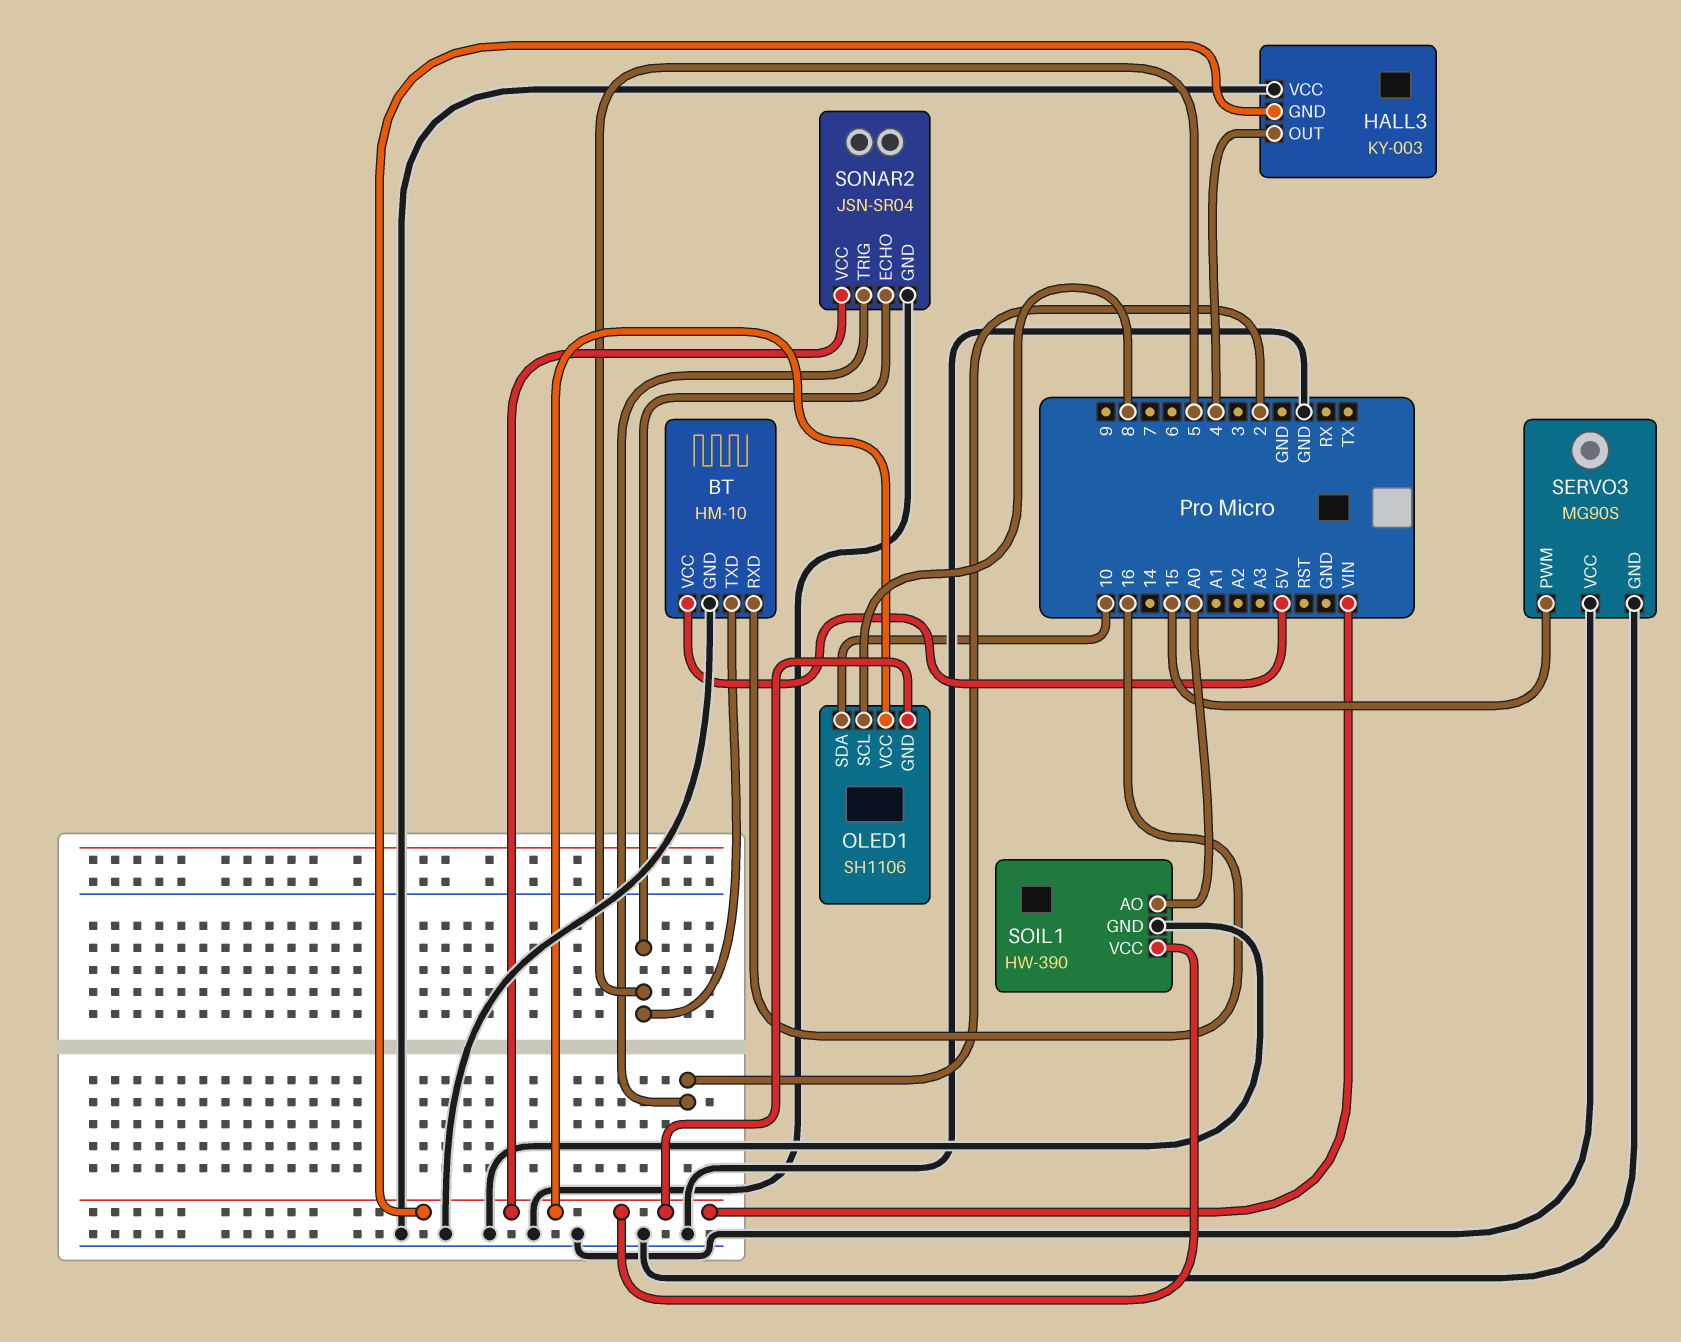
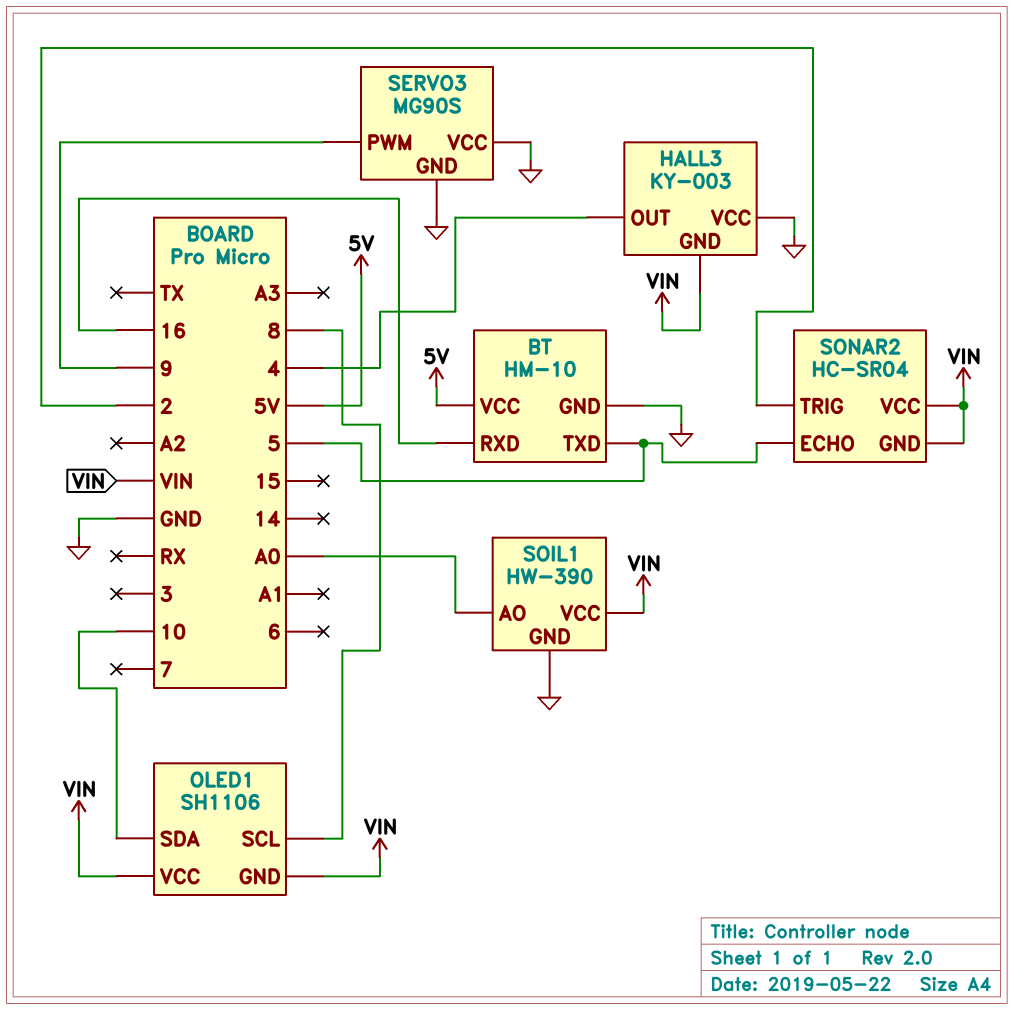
SERVO3 pin PWM: 15 -> 9
SONAR2: JSN-SR04 -> HC-SR04
SONAR2 pin GND: GND -> VIN

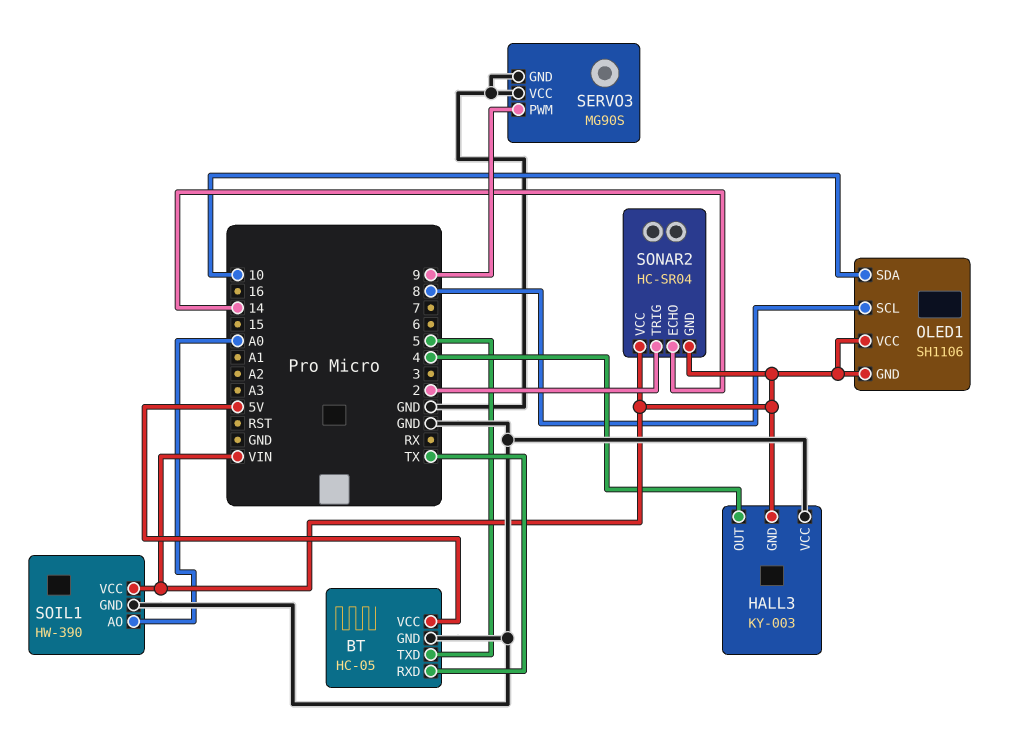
BT: HM-10 -> HC-05
BT pin RXD: 16 -> TX
SONAR2 pin ECHO: 5 -> 14

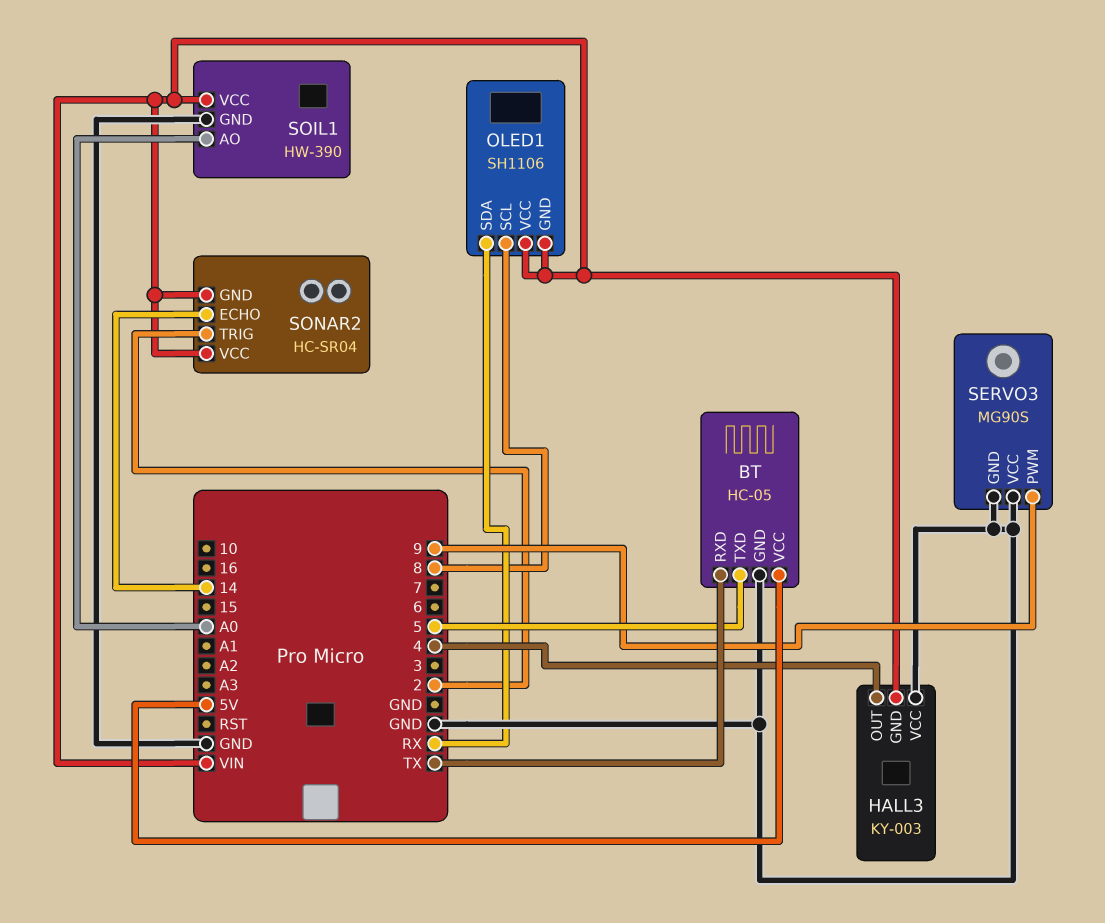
OLED1 pin SDA: 10 -> RX

